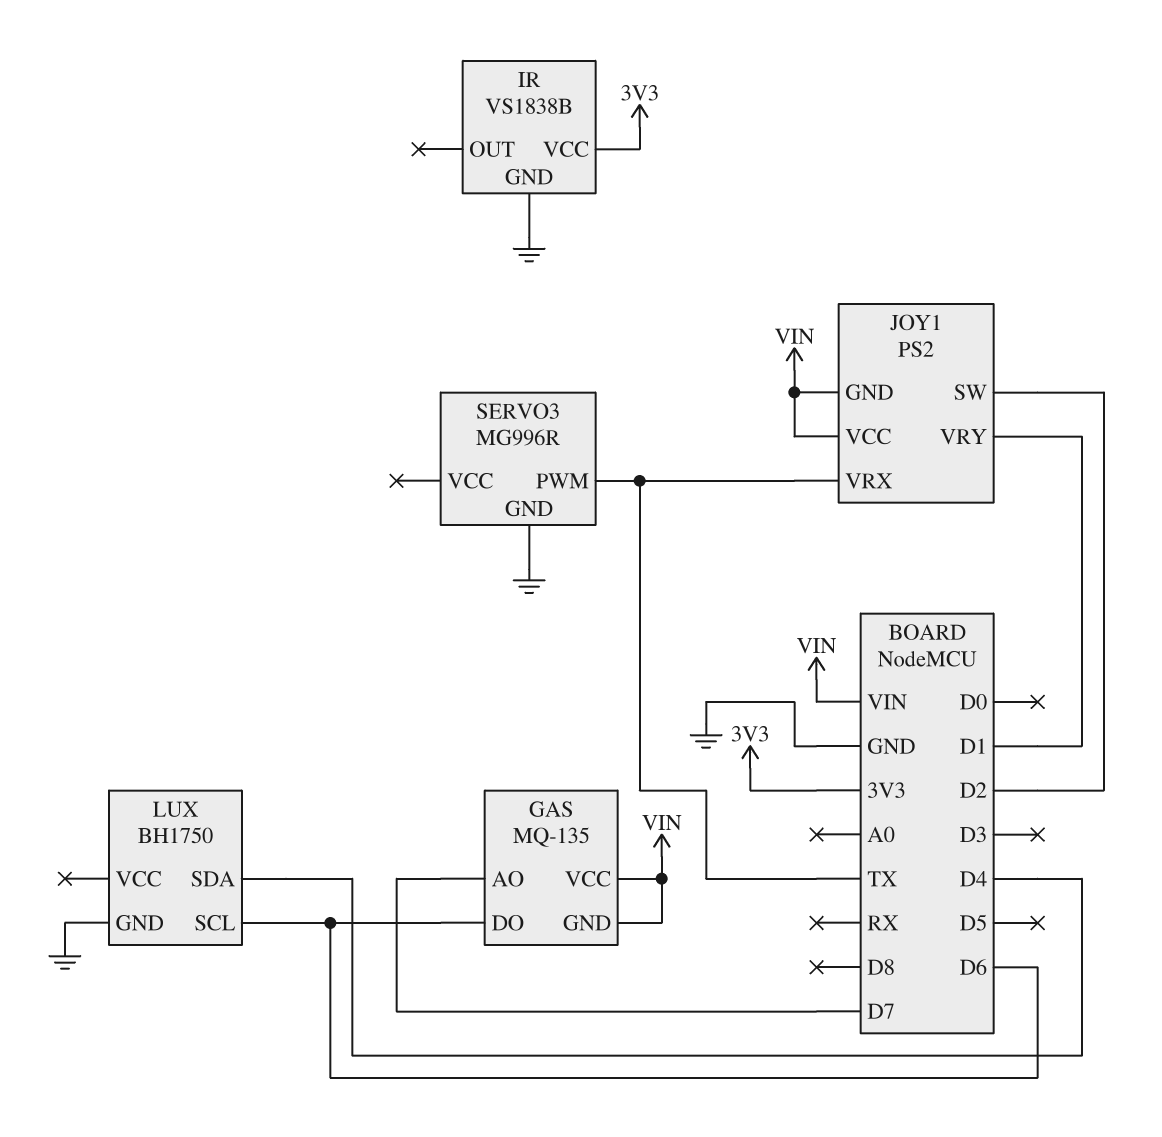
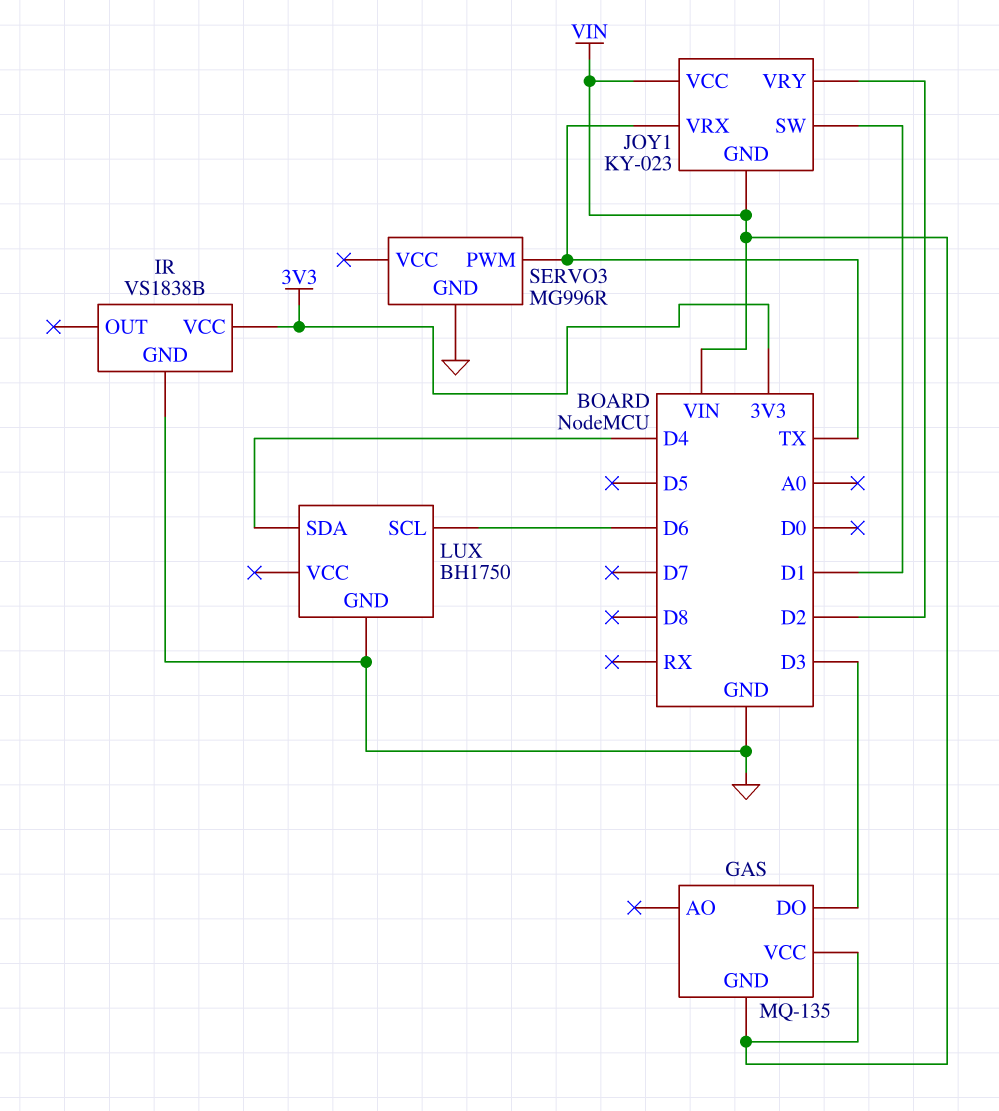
GAS pin AO: D7 -> none
GAS pin DO: D6 -> D3
JOY1: PS2 -> KY-023
JOY1 pin SW: D2 -> D1
JOY1 pin VRY: D1 -> D2

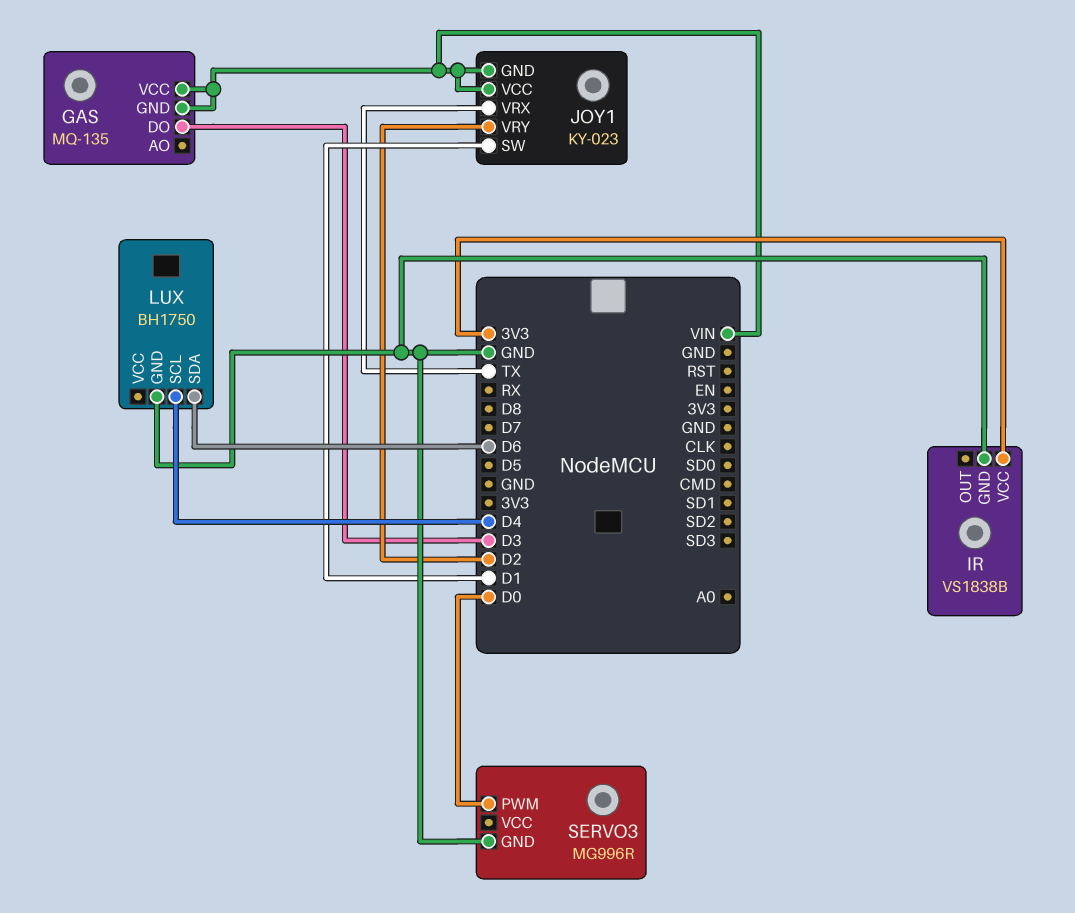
LUX pin SCL: D6 -> D4
LUX pin SDA: D4 -> D6
SERVO3 pin PWM: TX -> D0

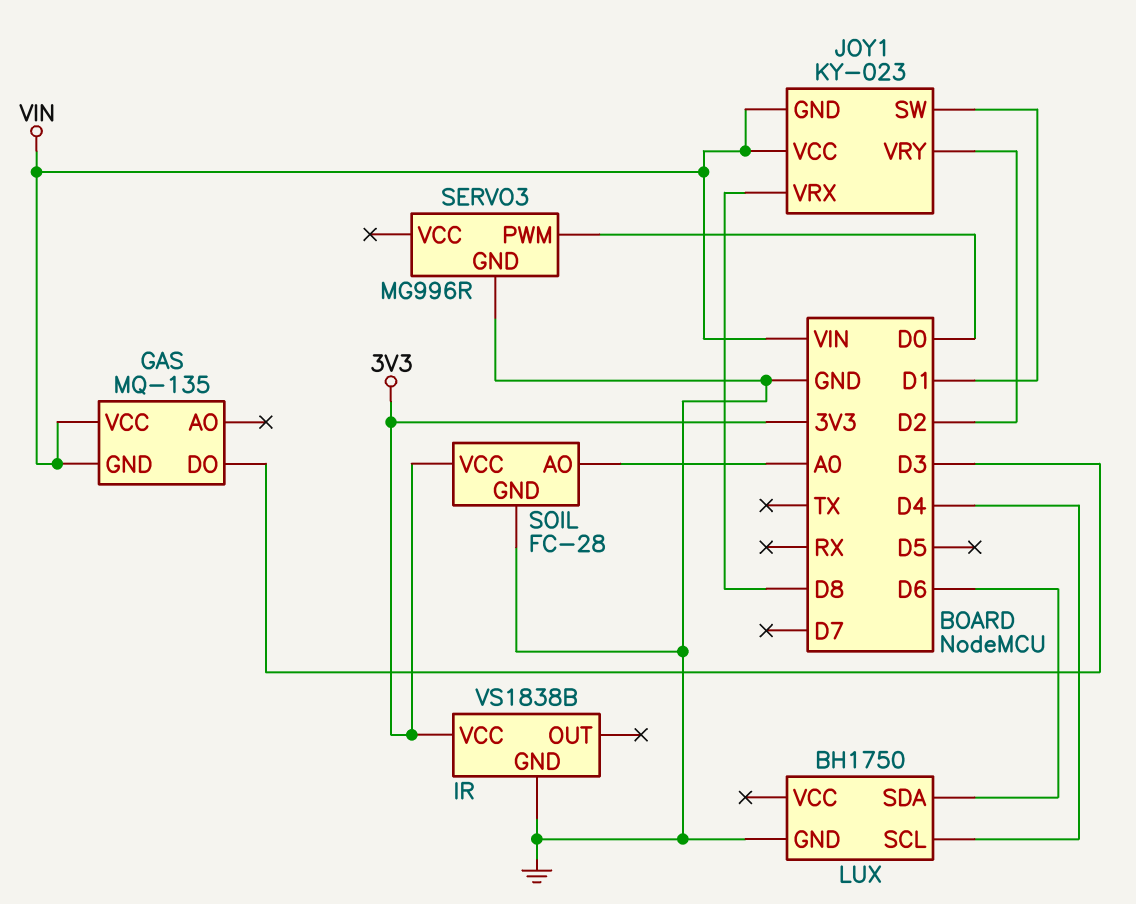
JOY1 pin VRX: TX -> D8
SOIL: none -> FC-28
SOIL pin AO: none -> A0
SOIL pin GND: none -> GND
SOIL pin VCC: none -> 3V3

